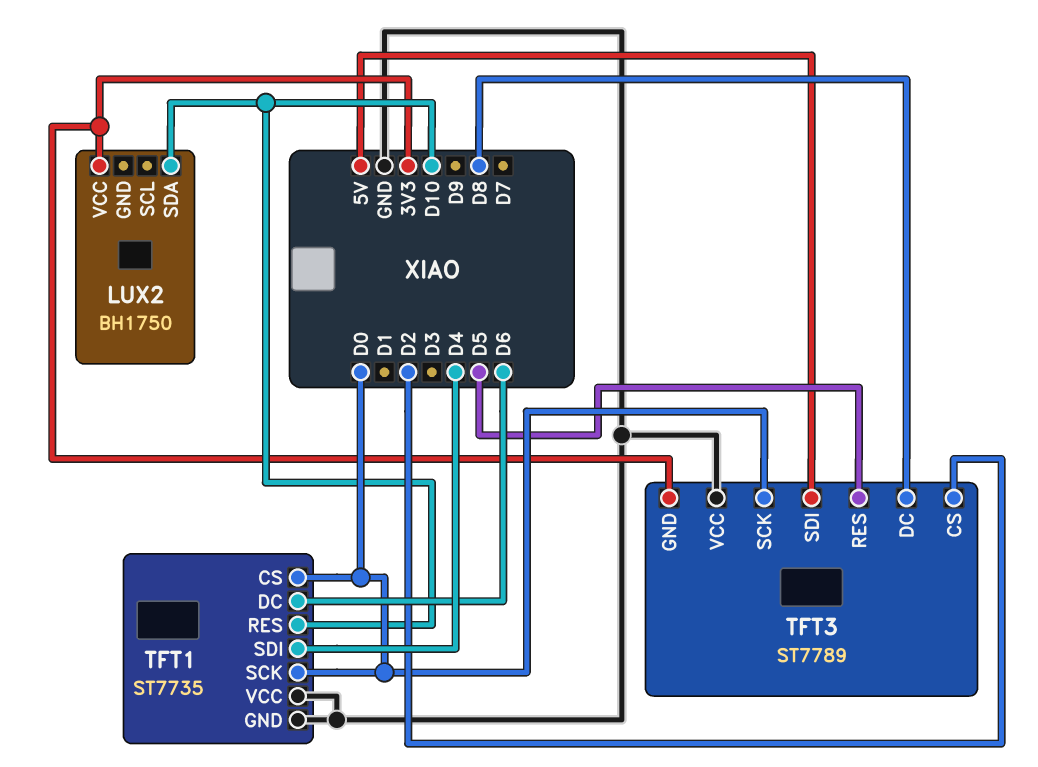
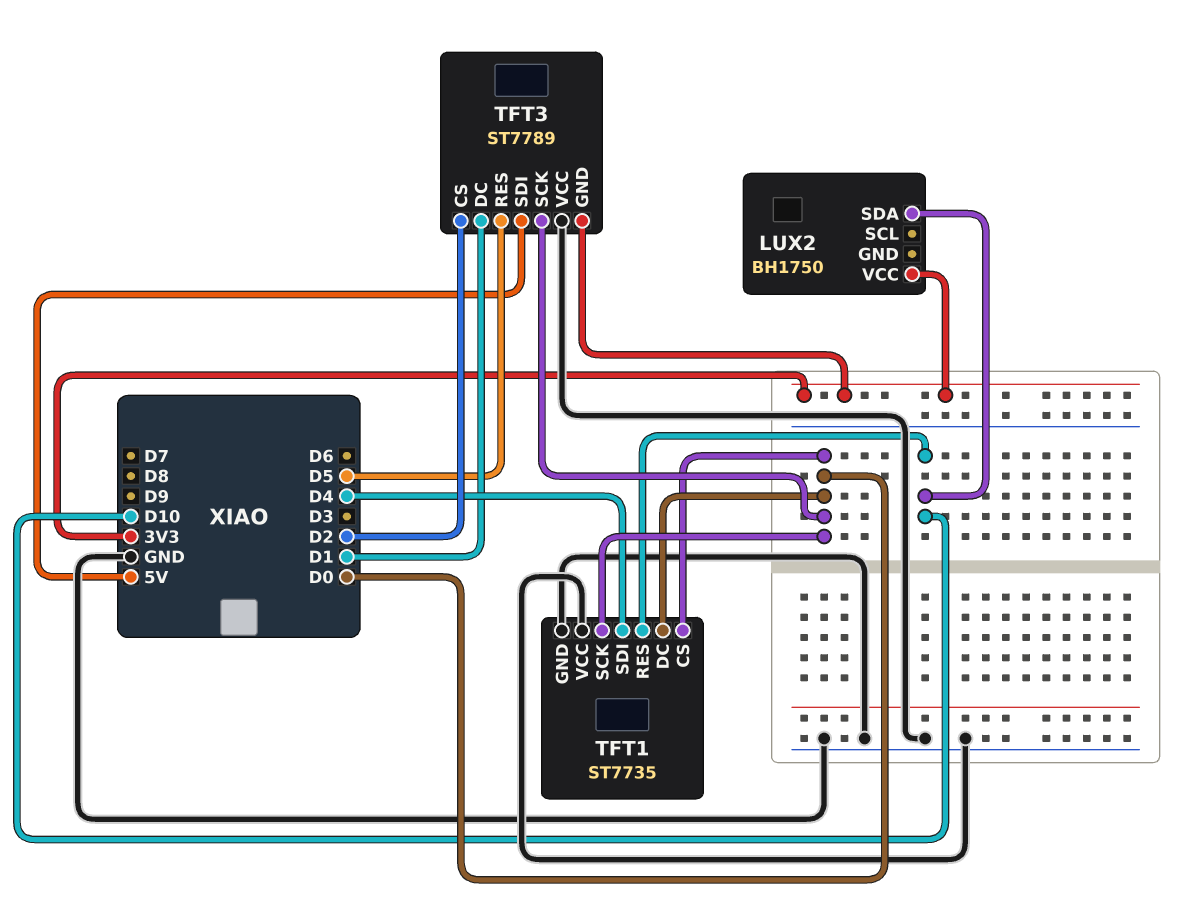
TFT1 pin DC: D6 -> D0
TFT3 pin DC: D8 -> D1

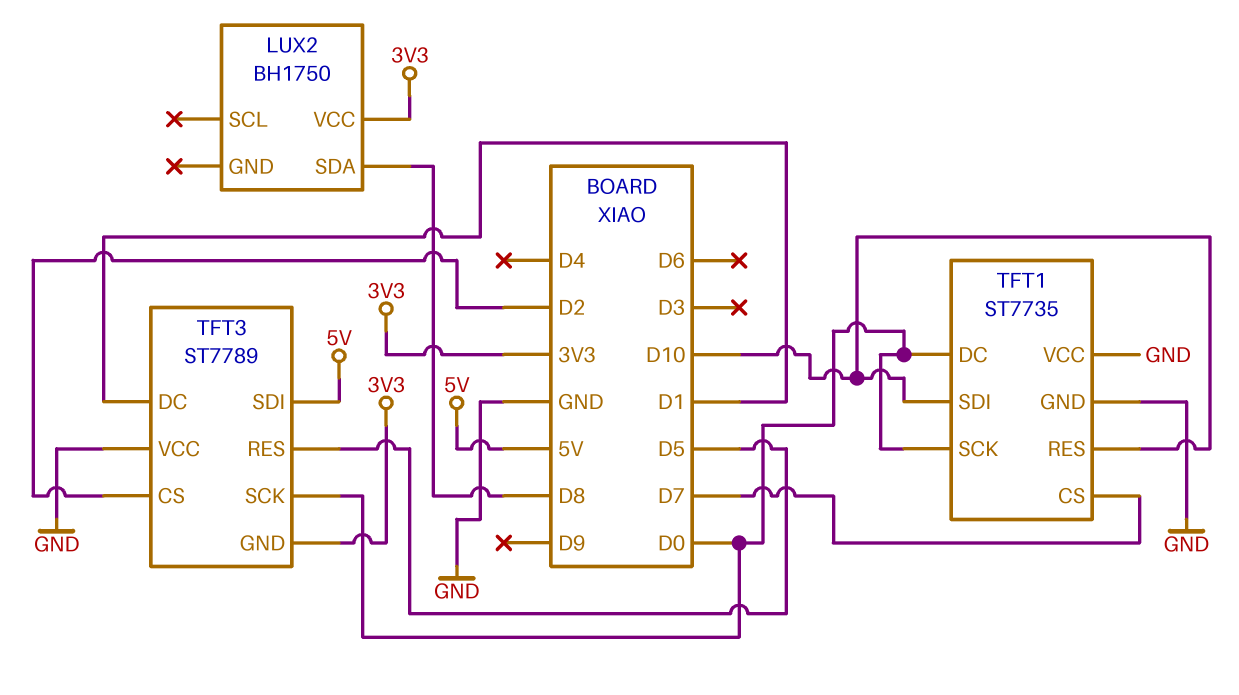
LUX2 pin SDA: D10 -> D8
TFT1 pin CS: D0 -> D7
TFT1 pin SDI: D4 -> D10

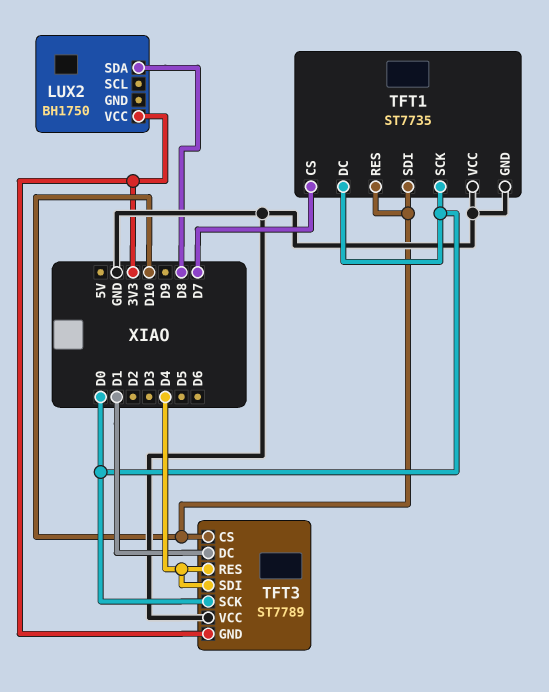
TFT3 pin CS: D2 -> D10
TFT3 pin RES: D5 -> D4
TFT3 pin SDI: 5V -> D4

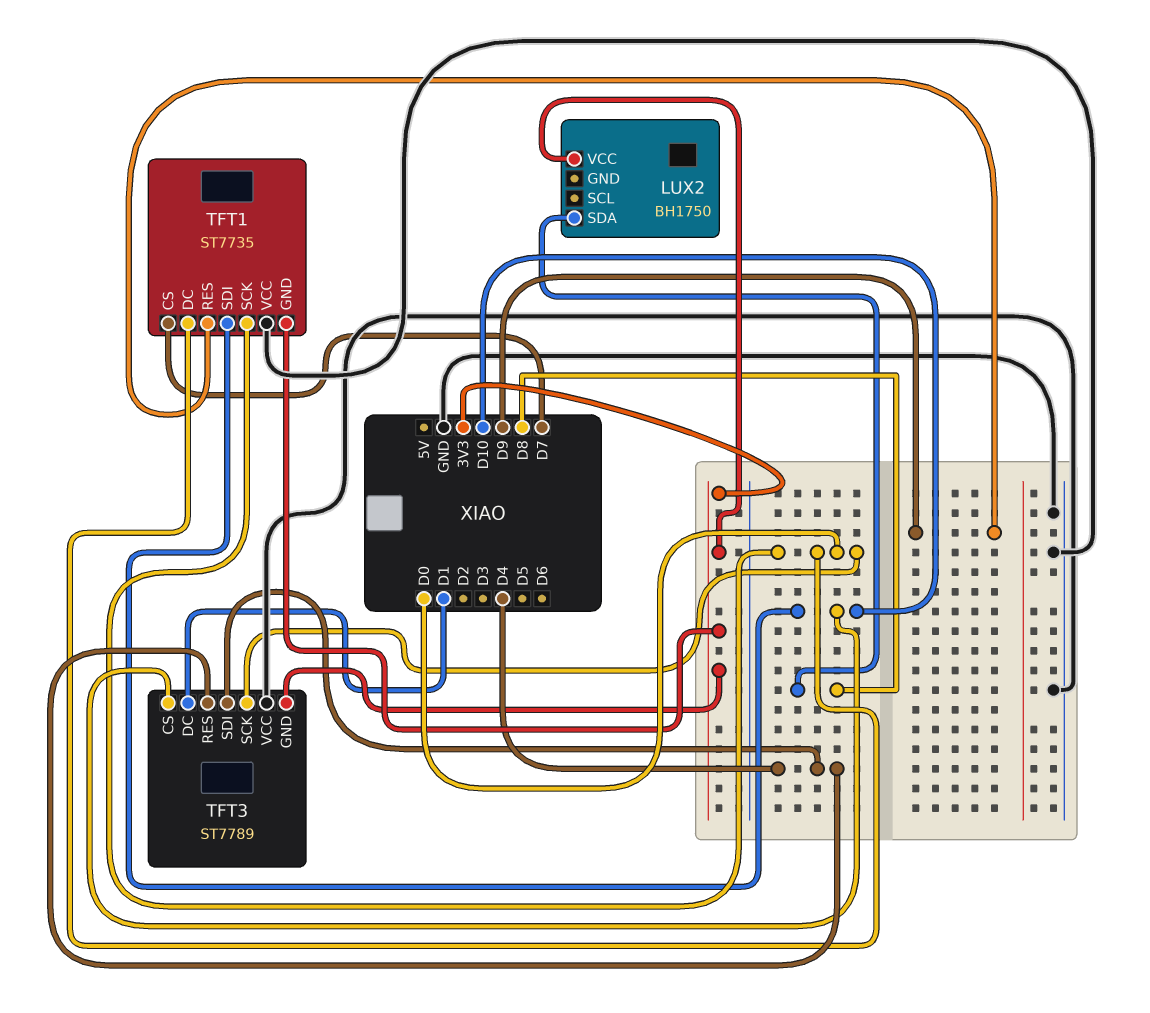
TFT1 pin GND: GND -> 3V3
TFT1 pin RES: D10 -> D9

